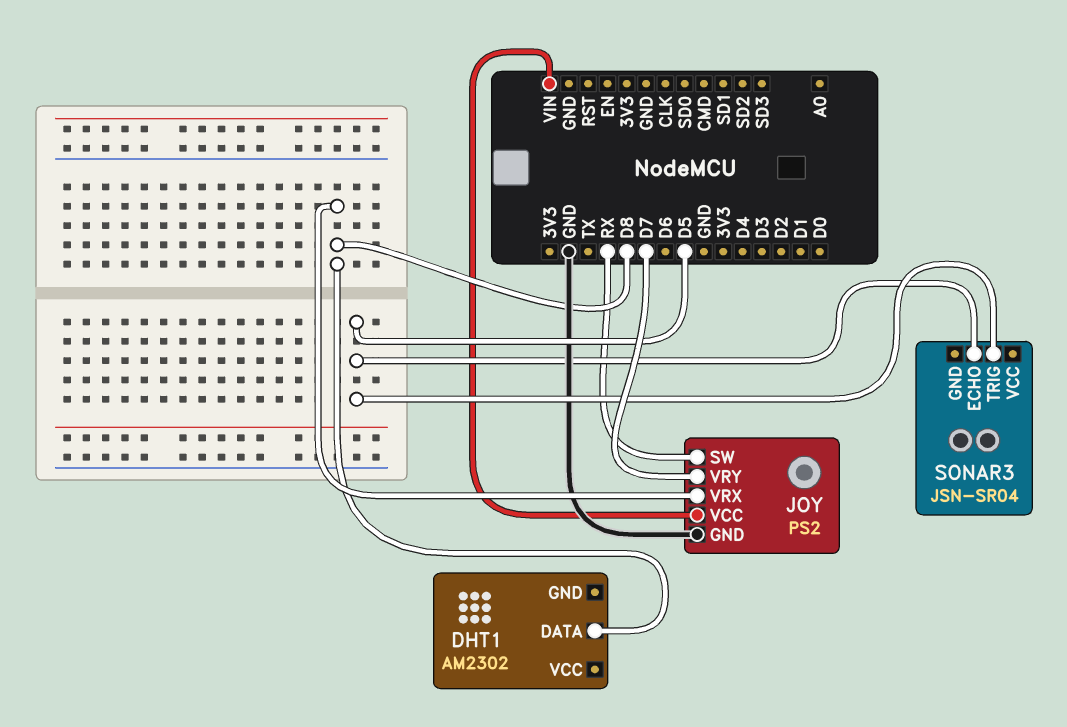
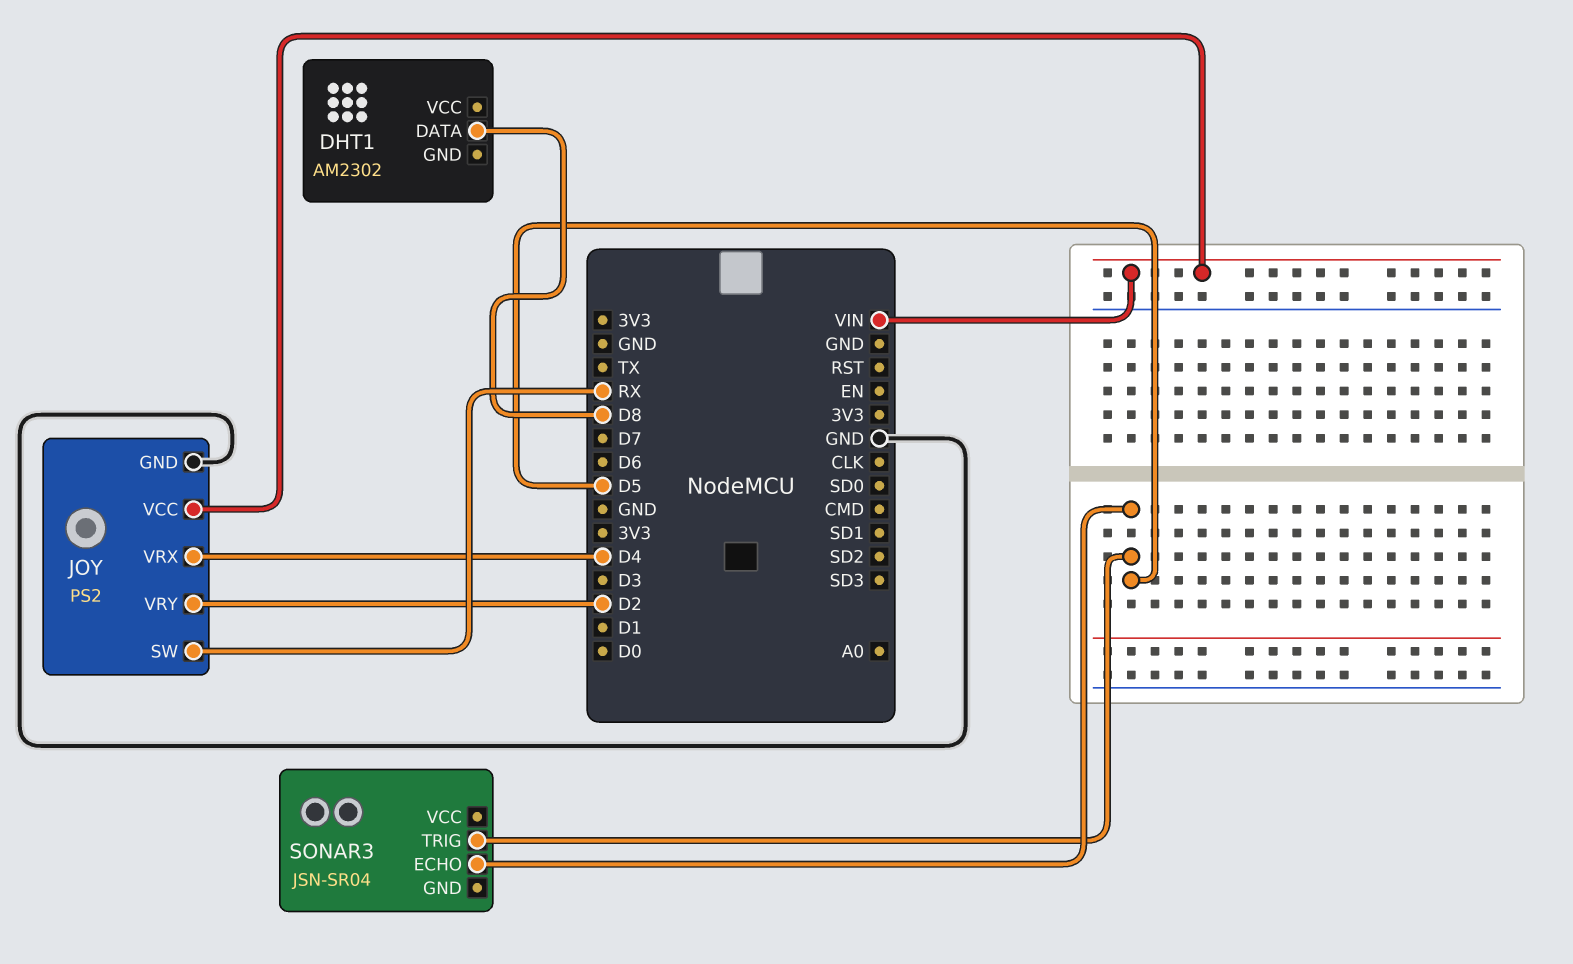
JOY pin VRX: D8 -> D4
JOY pin VRY: D7 -> D2

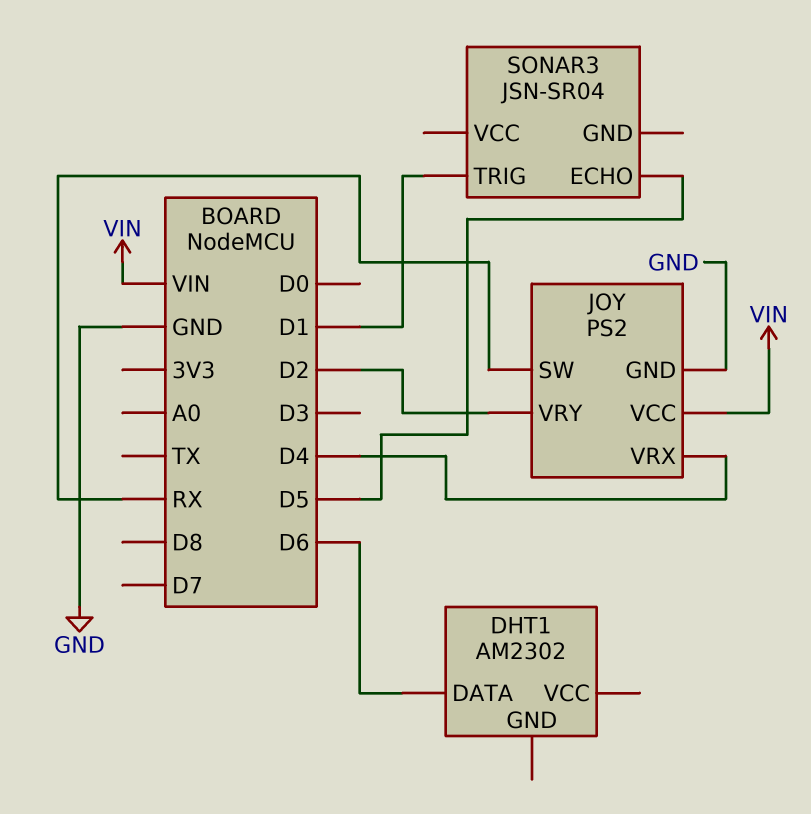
DHT1 pin DATA: D8 -> D6
SONAR3 pin TRIG: D5 -> D1

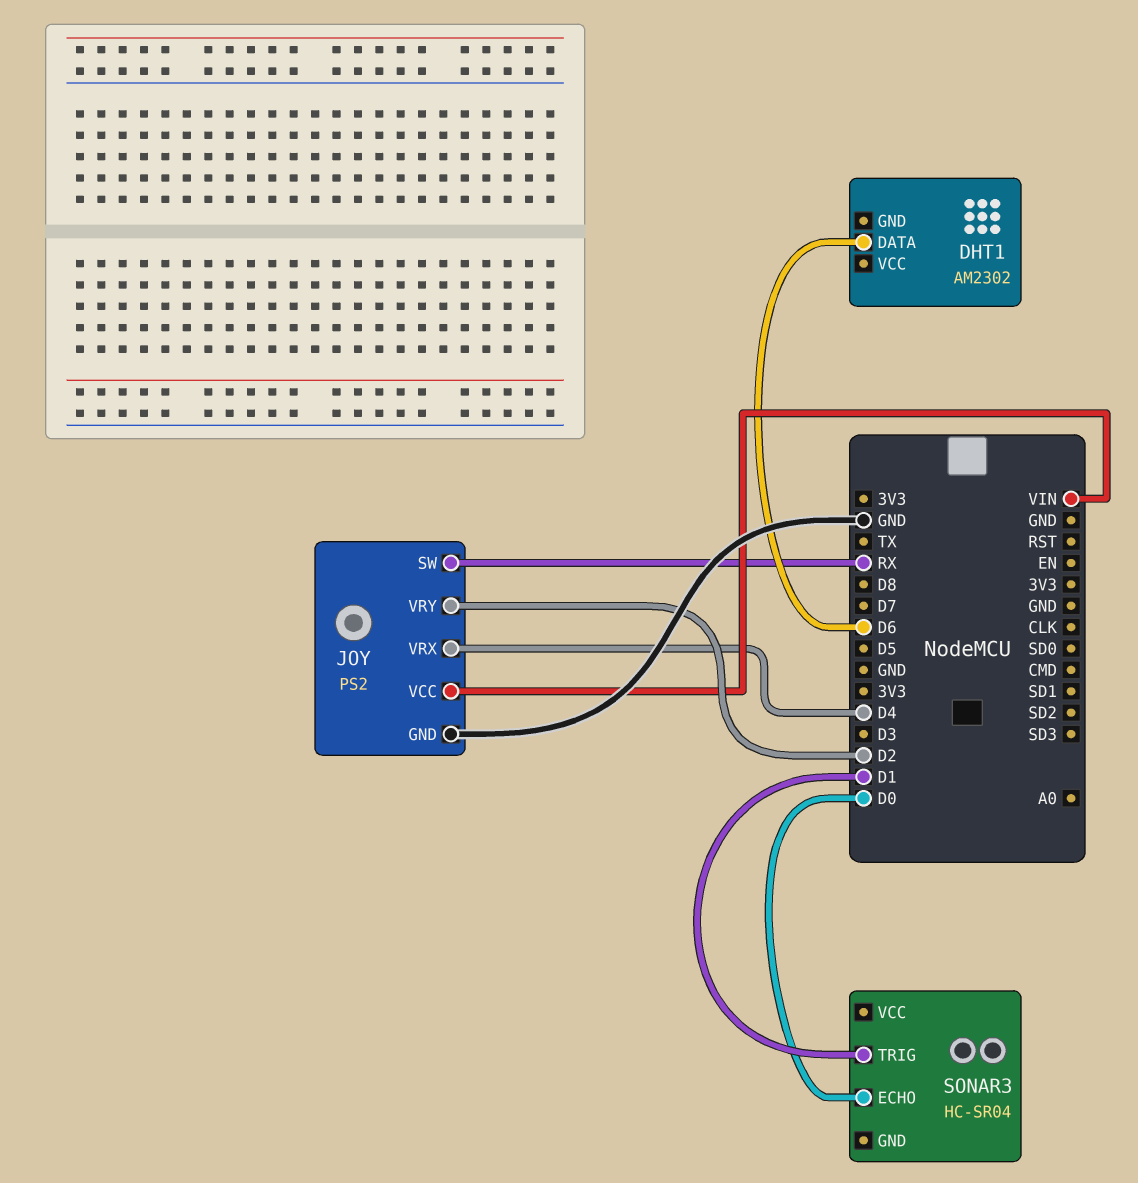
SONAR3: JSN-SR04 -> HC-SR04
SONAR3 pin ECHO: D5 -> D0

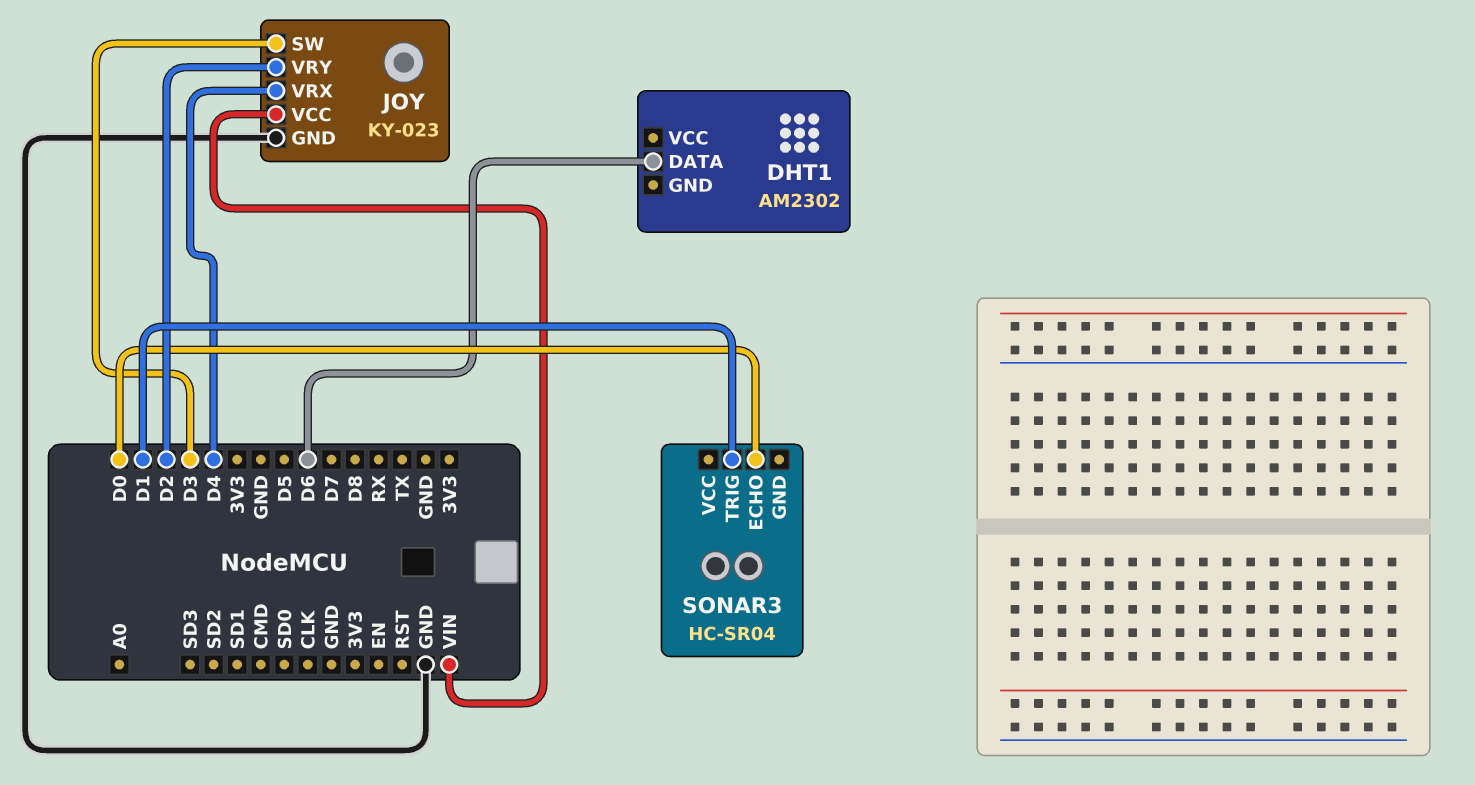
JOY: PS2 -> KY-023
JOY pin SW: RX -> D3

